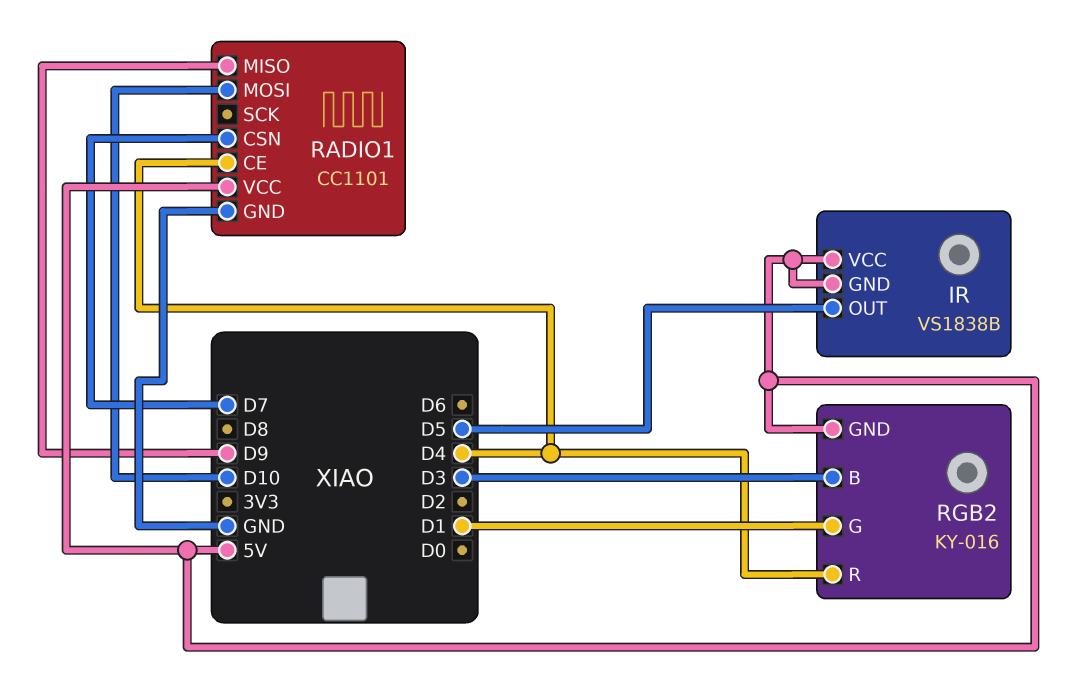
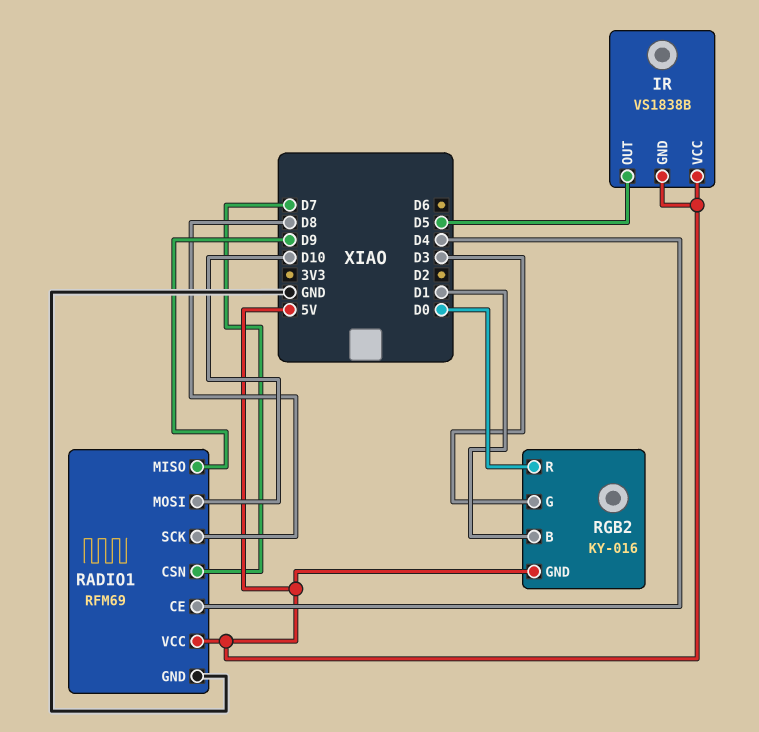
RADIO1: CC1101 -> RFM69
RADIO1 pin SCK: none -> D8
RGB2 pin B: D3 -> D1
RGB2 pin G: D1 -> D3
RGB2 pin R: D4 -> D0

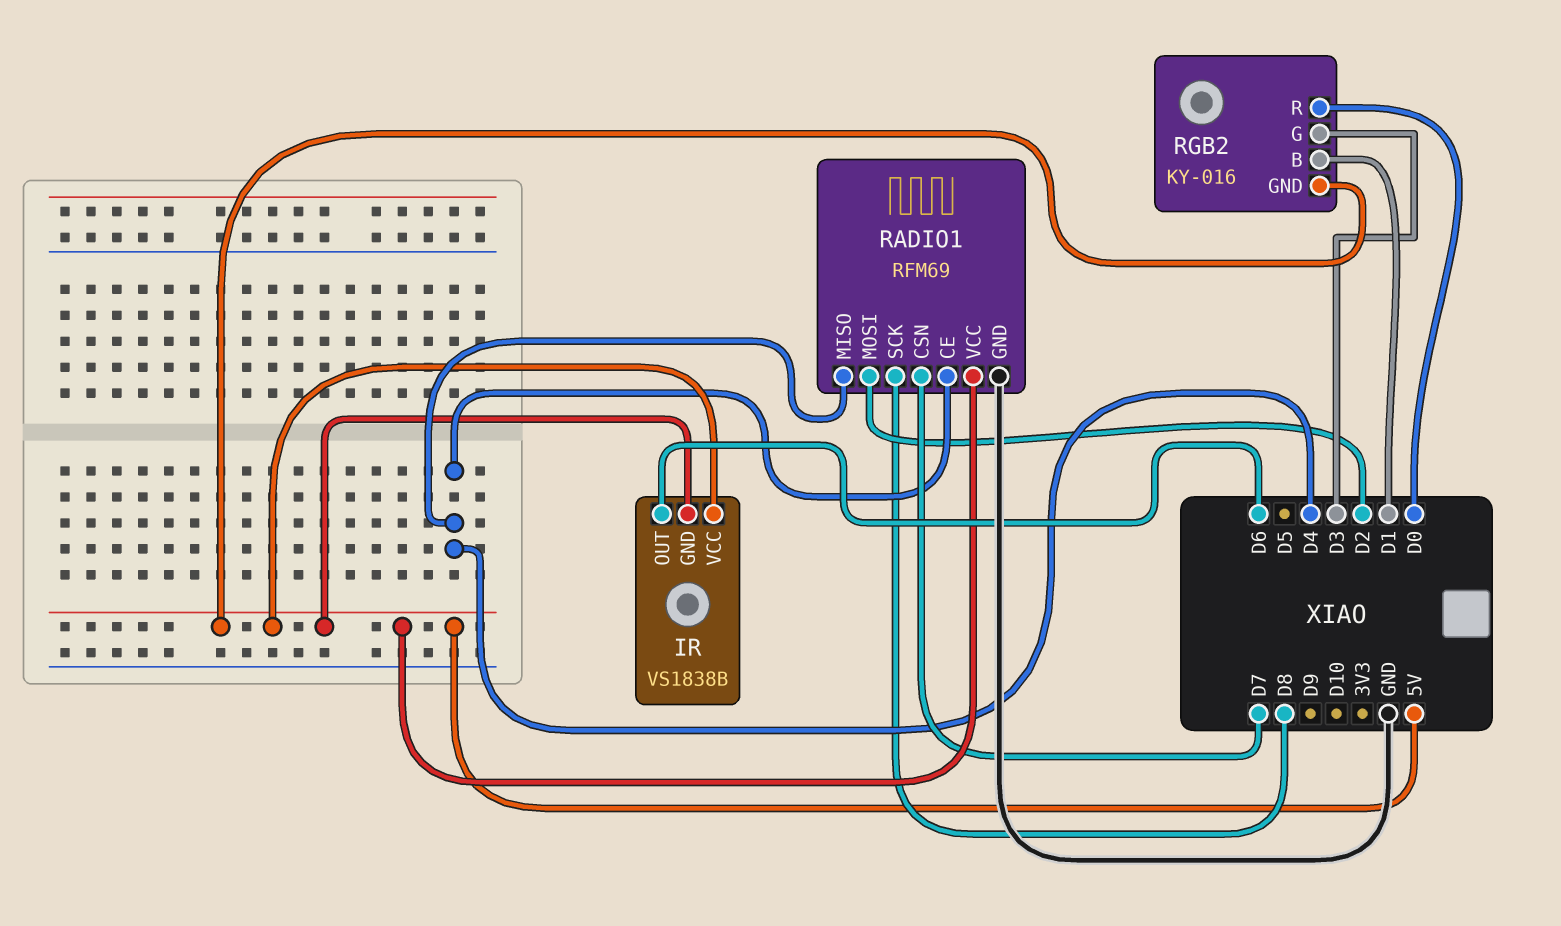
IR pin OUT: D5 -> D6
RADIO1 pin MISO: D9 -> D4
RADIO1 pin MOSI: D10 -> D2

